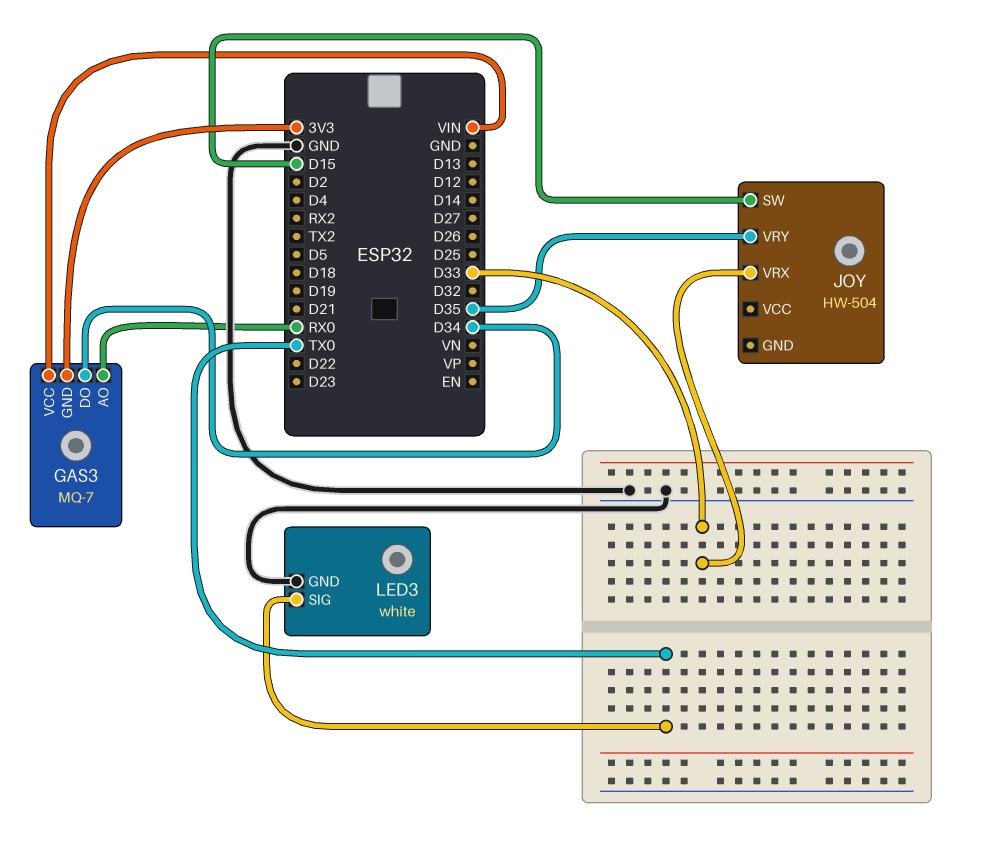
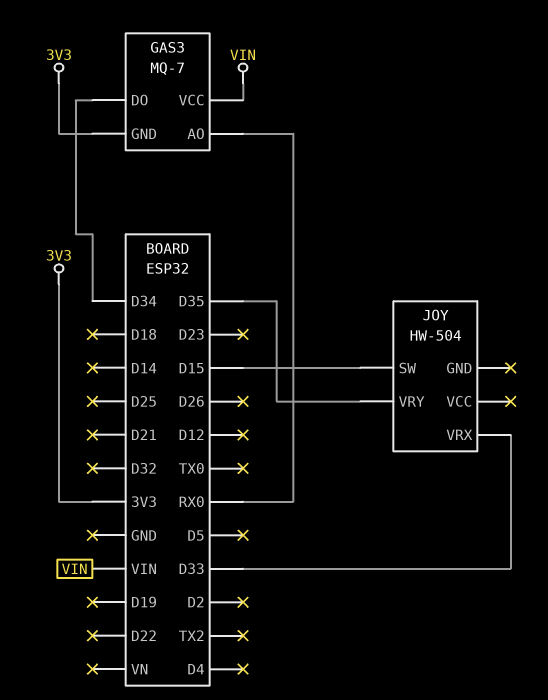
LED3: white -> none
LED3 pin GND: GND -> none
LED3 pin SIG: TX0 -> none

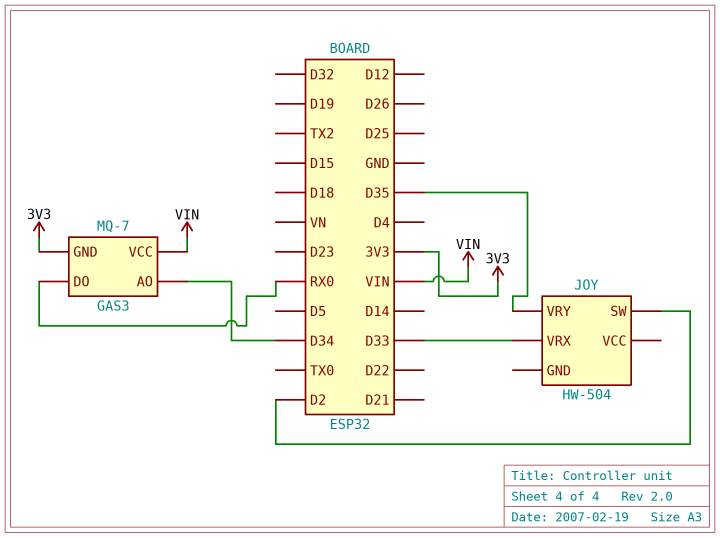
GAS3 pin AO: RX0 -> D34
GAS3 pin DO: D34 -> RX0
JOY pin SW: D15 -> D2

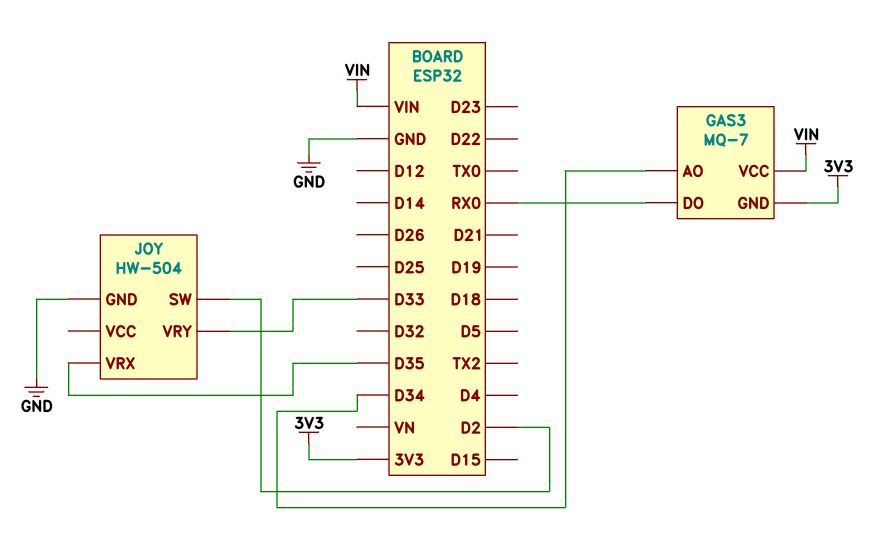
JOY pin GND: none -> GND
JOY pin VRX: D33 -> D35
JOY pin VRY: D35 -> D33

